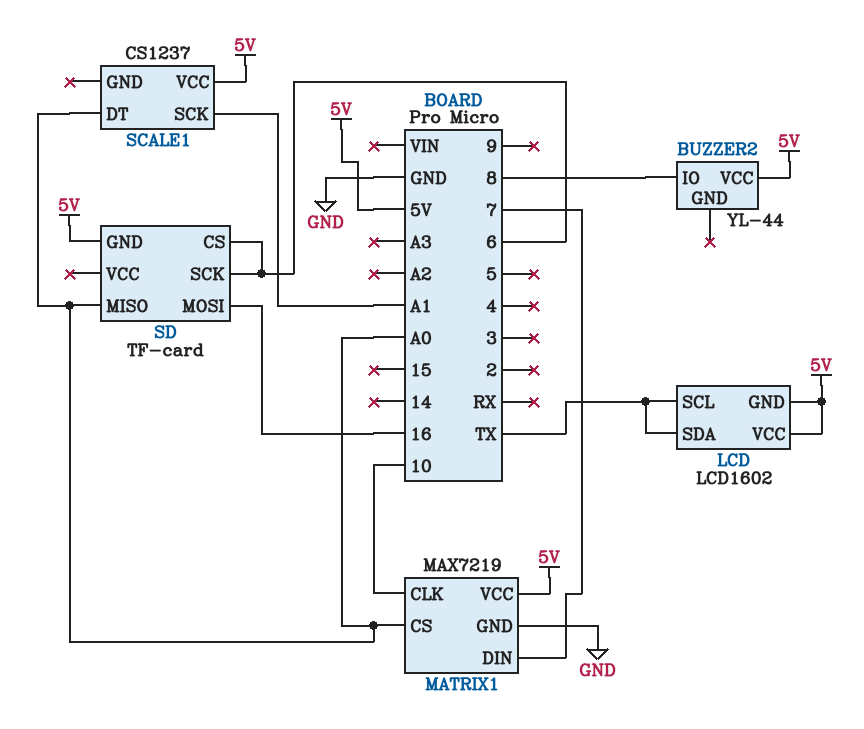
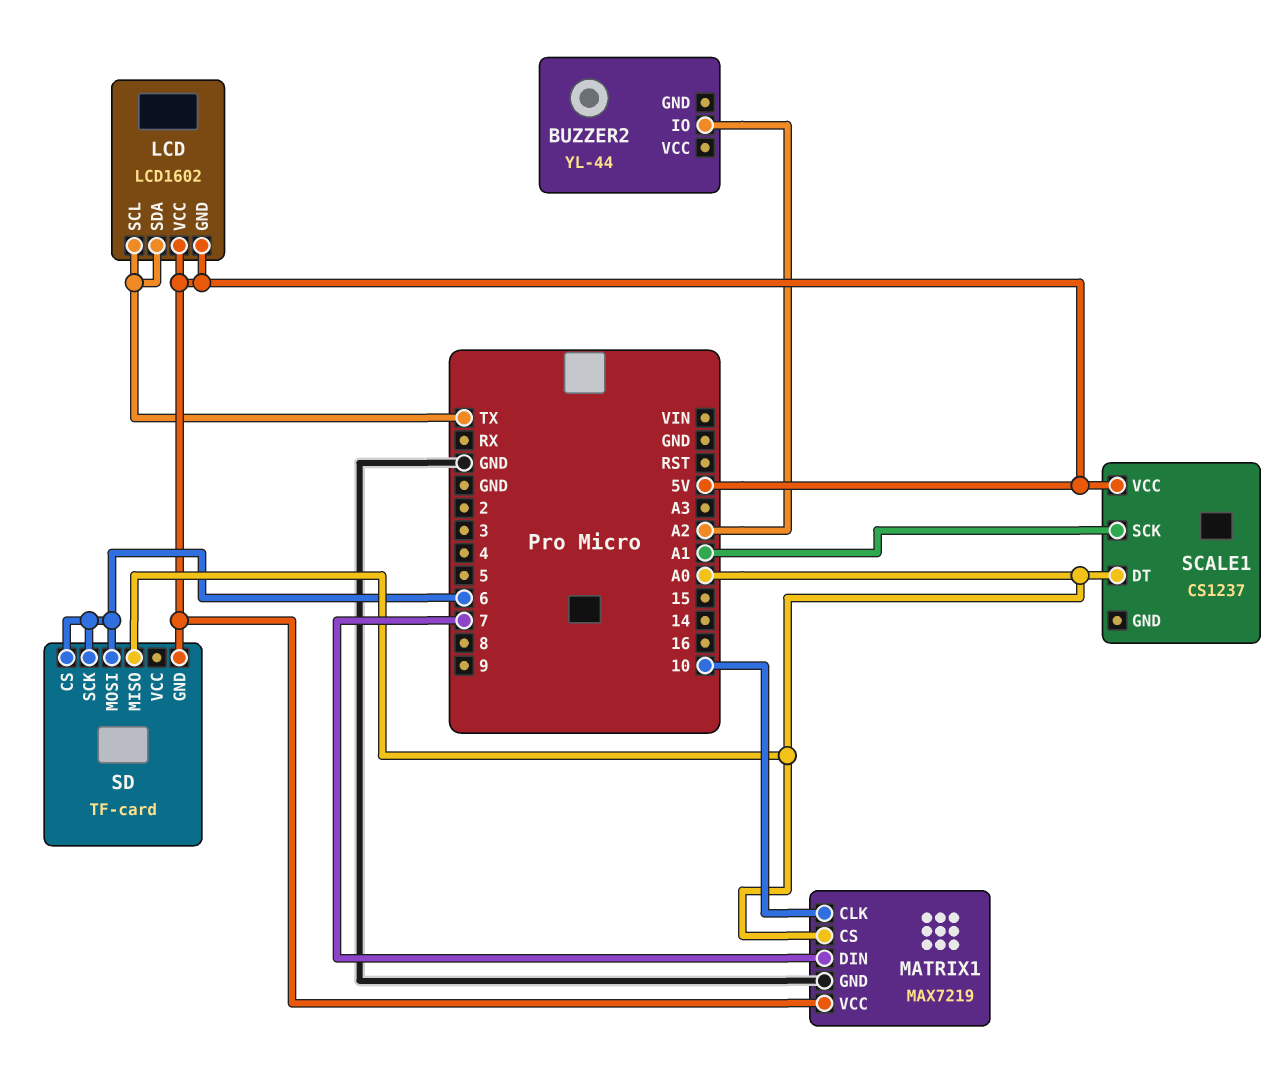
BUZZER2 pin IO: 8 -> A2
BUZZER2 pin VCC: 5V -> none
SD pin MOSI: 16 -> 6

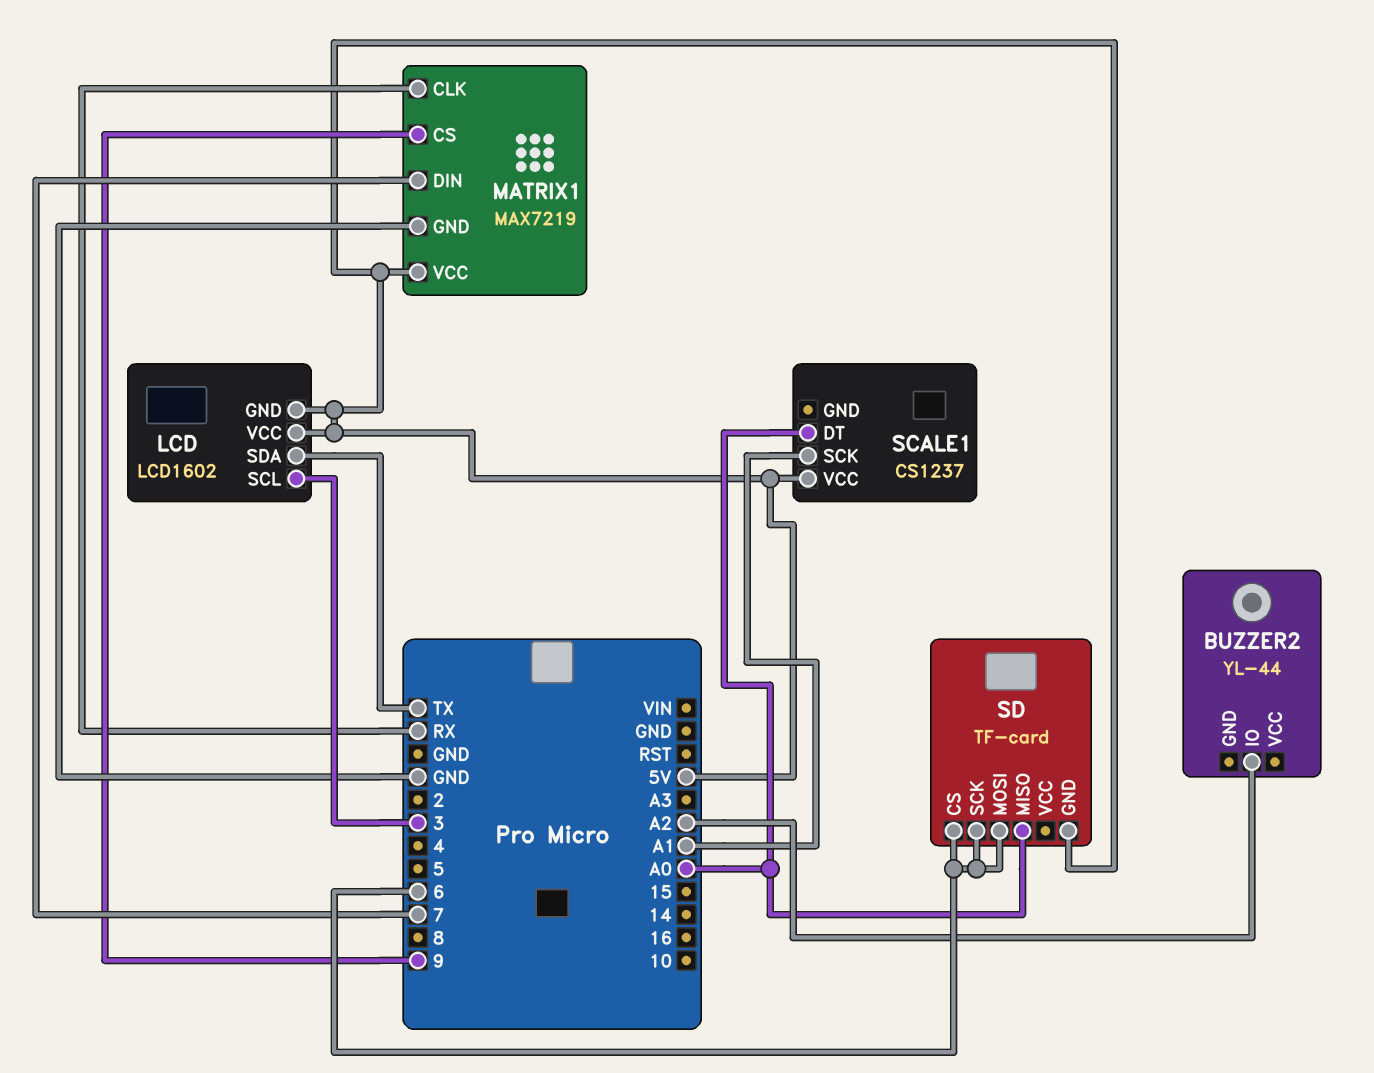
LCD pin SCL: TX -> 3
MATRIX1 pin CLK: 10 -> RX
MATRIX1 pin CS: A0 -> 9

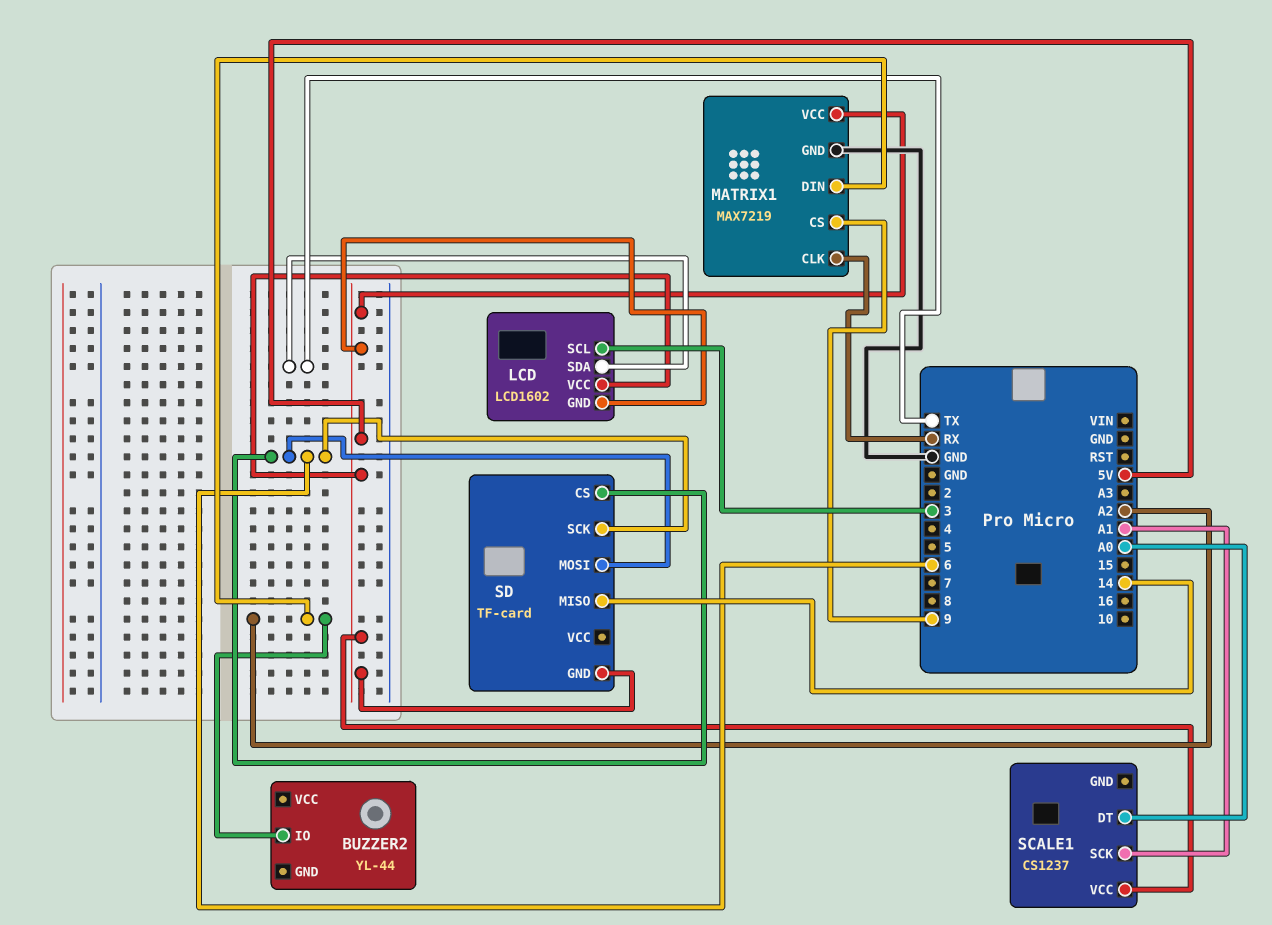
MATRIX1 pin DIN: 7 -> A2
SD pin MISO: A0 -> 14

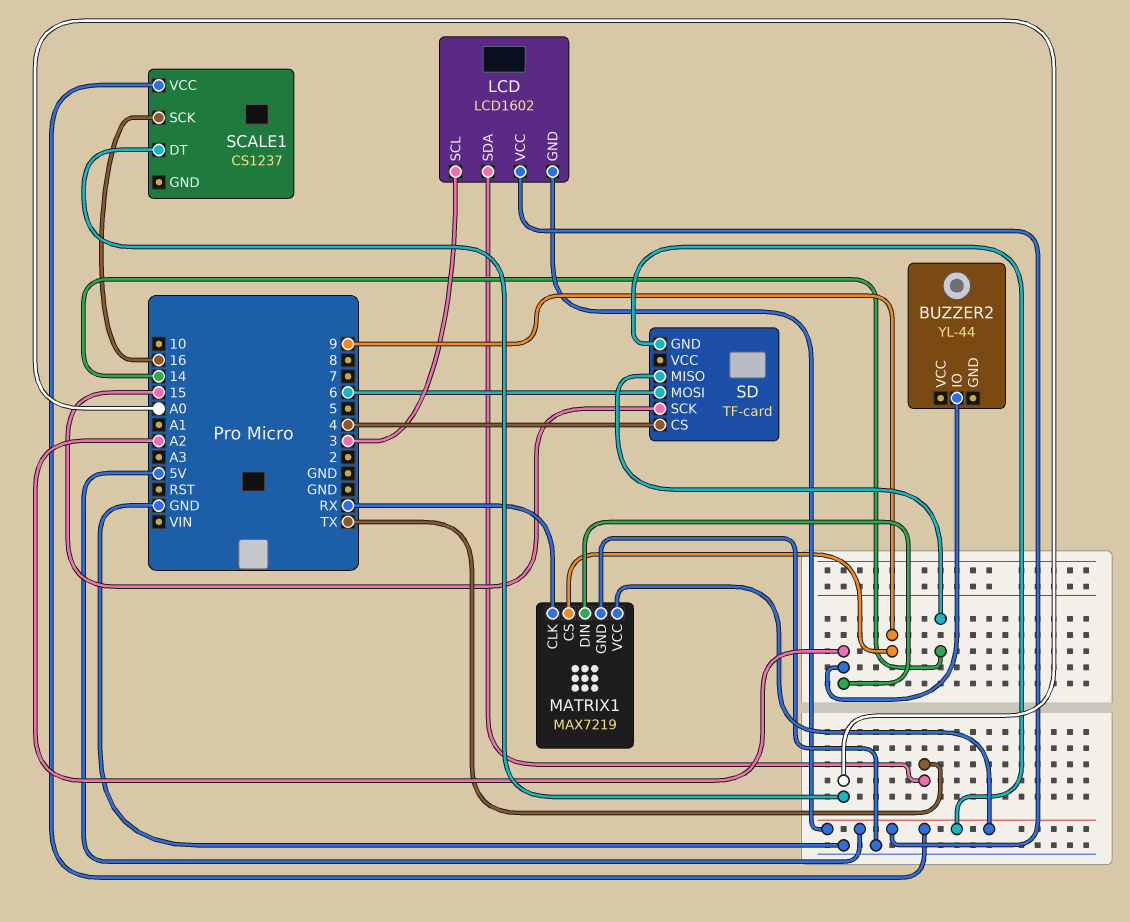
SCALE1 pin SCK: A1 -> 16
SD pin CS: 6 -> 4
SD pin SCK: 6 -> 15

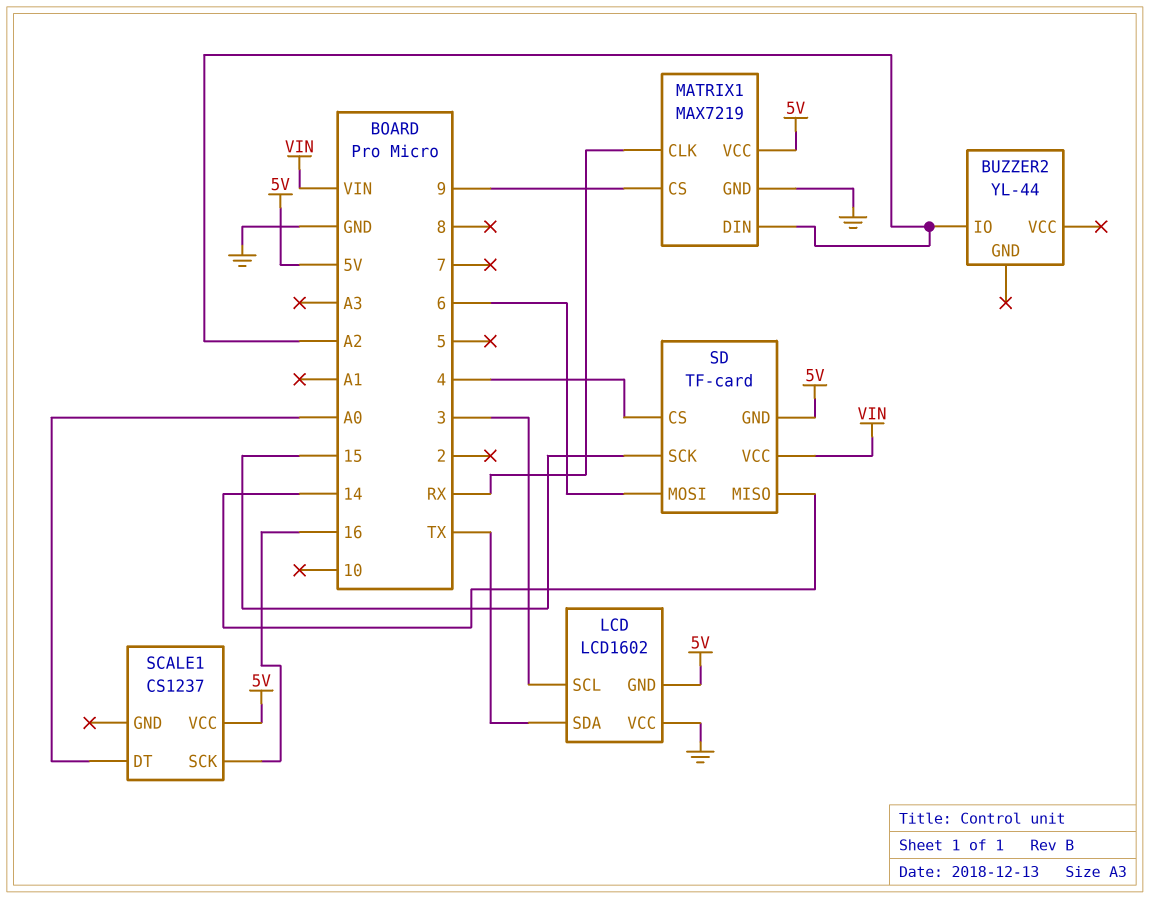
LCD pin VCC: 5V -> GND
SD pin VCC: none -> VIN

